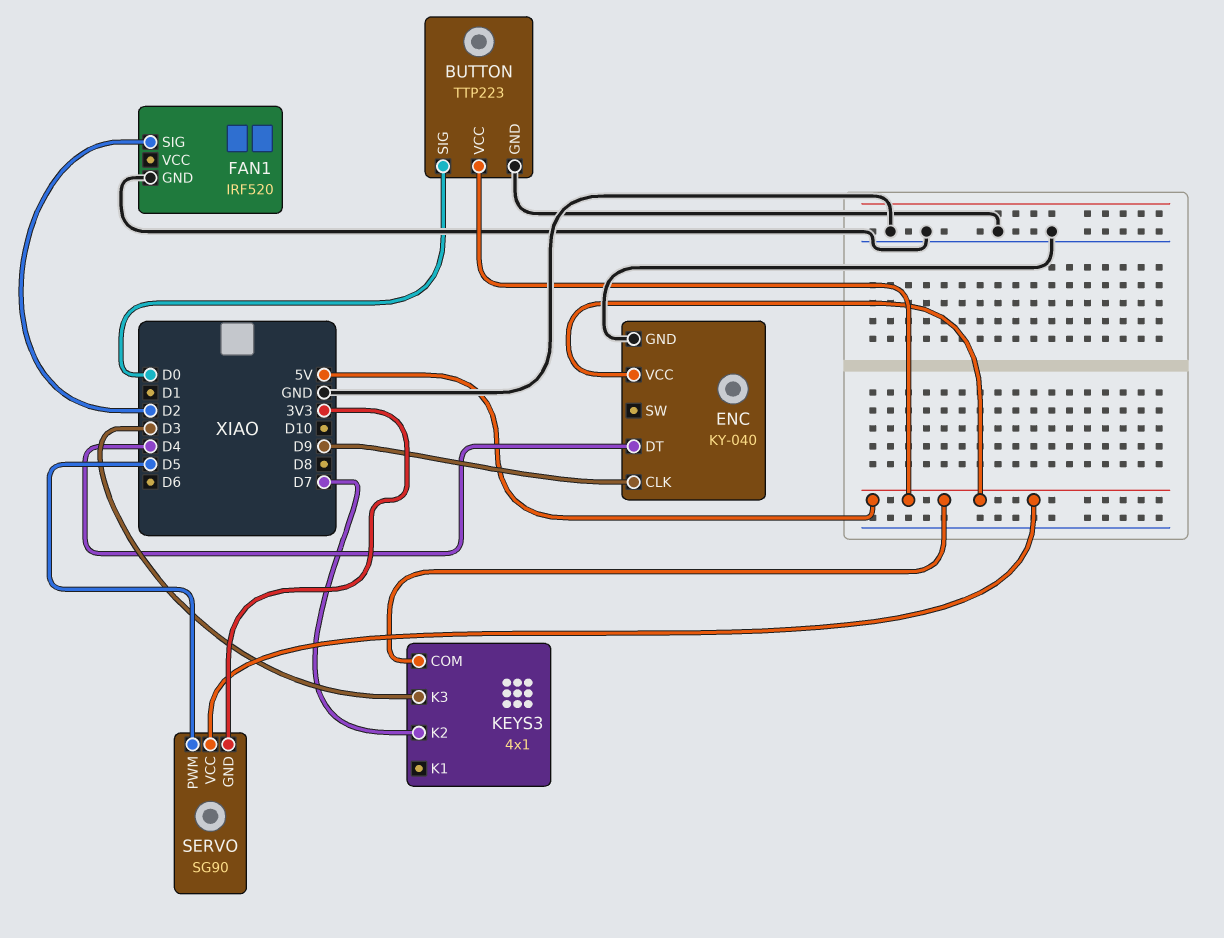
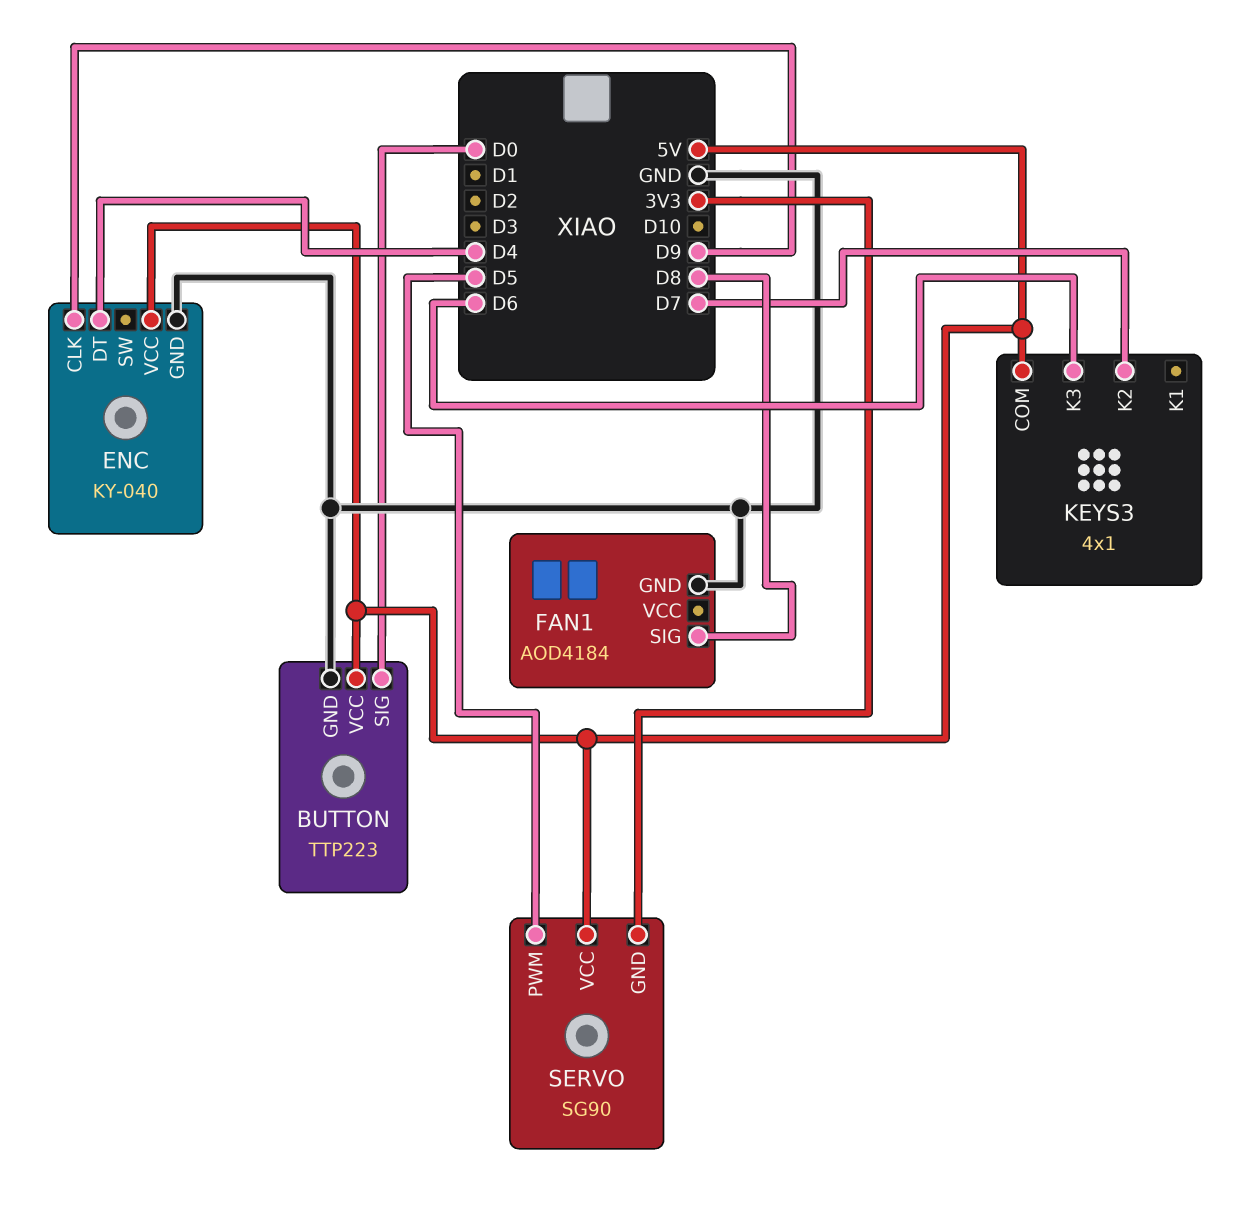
FAN1: IRF520 -> AOD4184
FAN1 pin SIG: D2 -> D8
KEYS3 pin K3: D3 -> D6

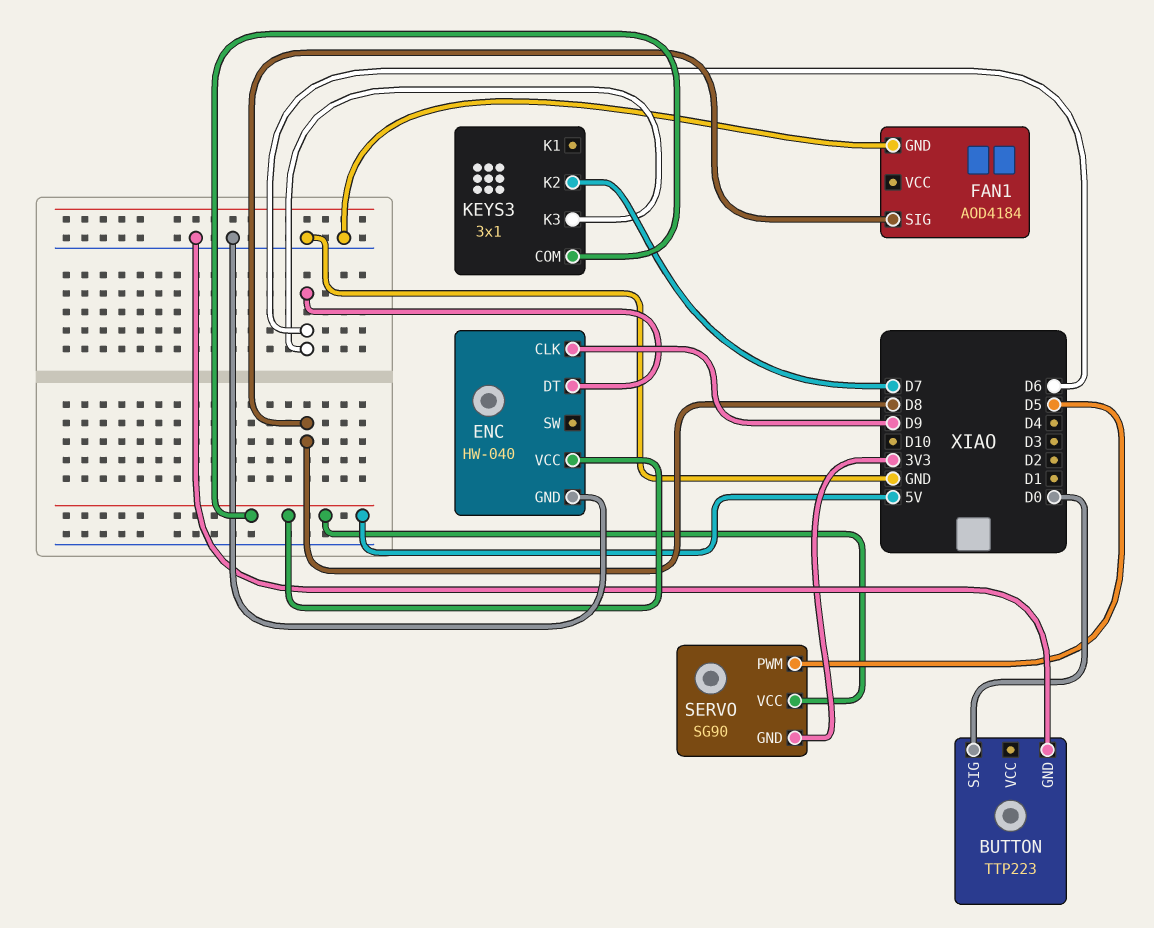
BUTTON pin VCC: 5V -> none
ENC: KY-040 -> HW-040
ENC pin DT: D4 -> D6
KEYS3: 4x1 -> 3x1

